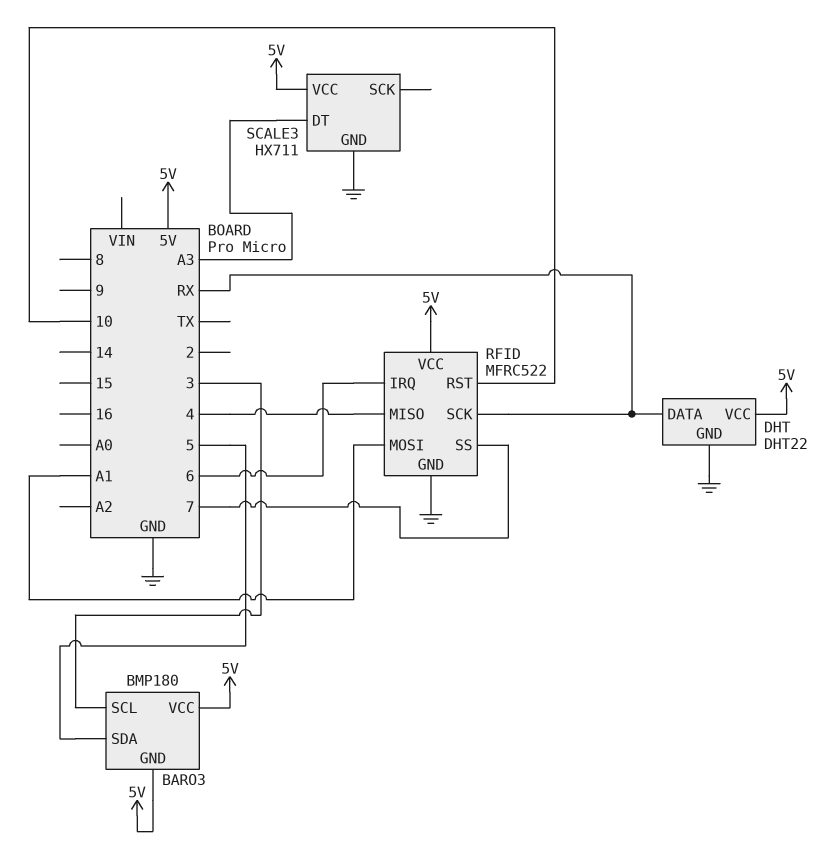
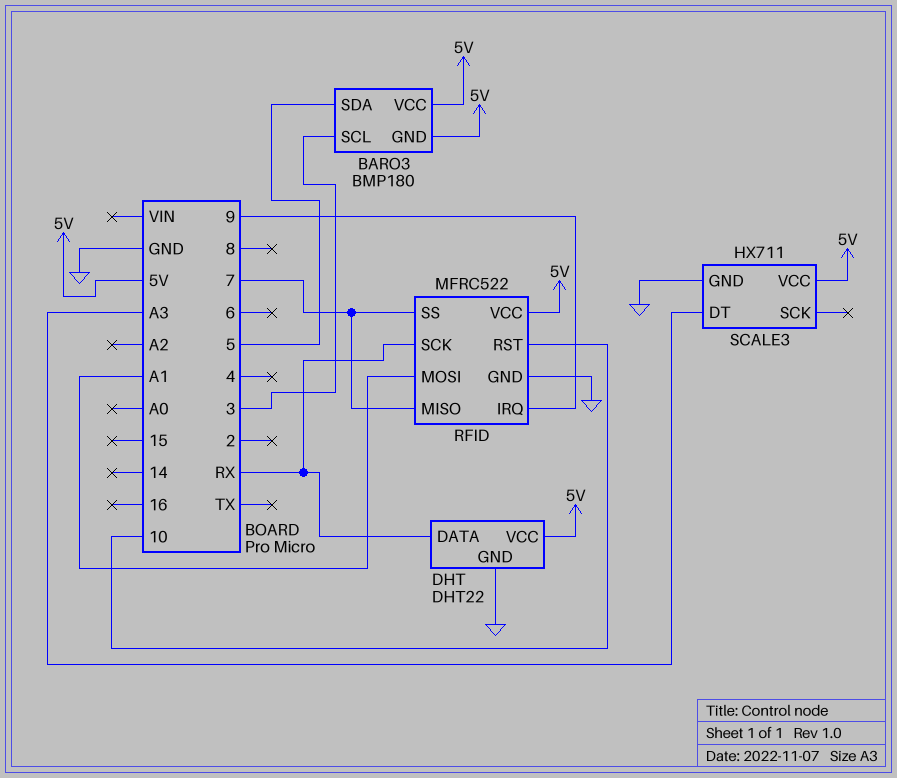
RFID pin IRQ: 6 -> 9
RFID pin MISO: 4 -> 7

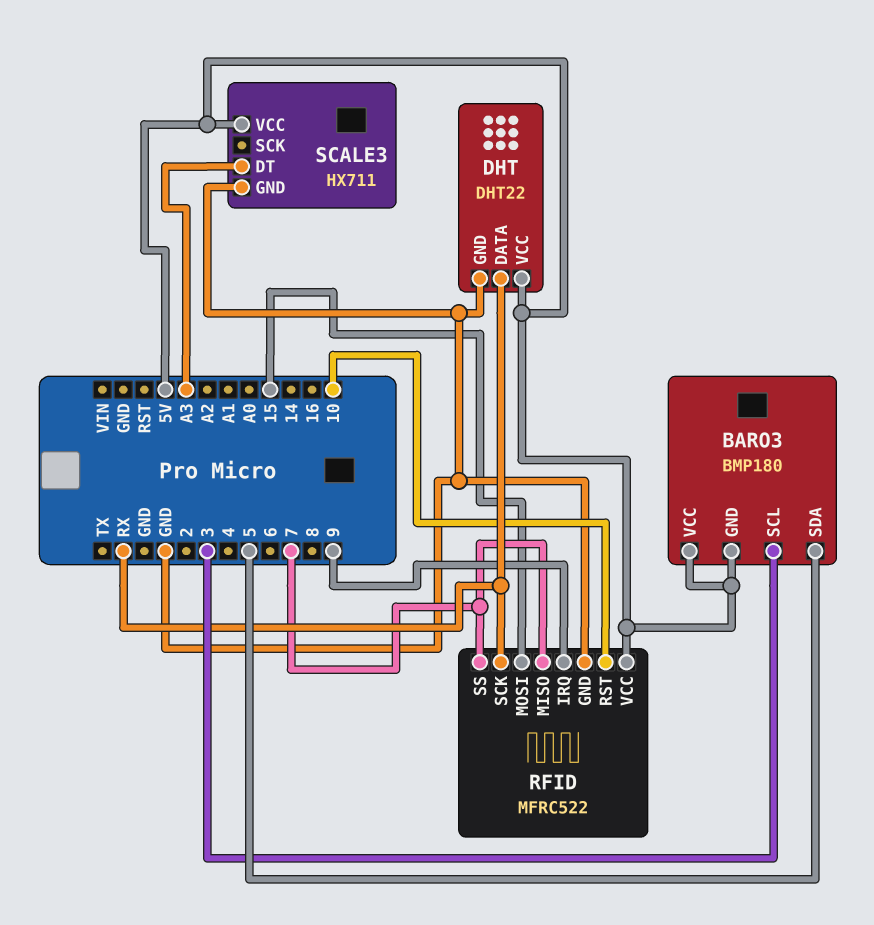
RFID pin MOSI: A1 -> 15

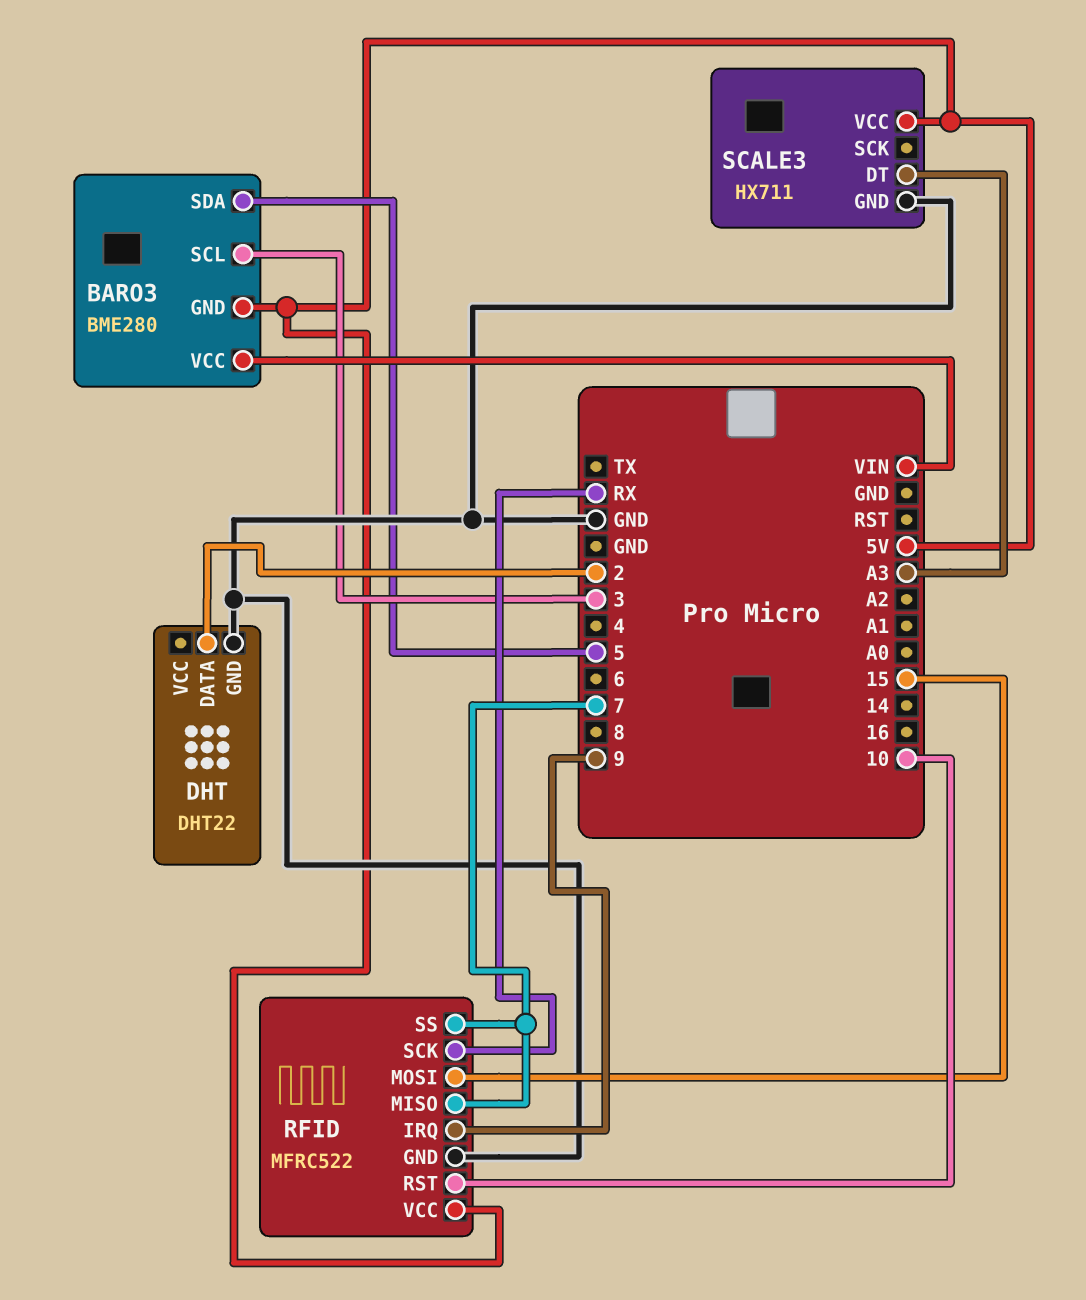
BARO3: BMP180 -> BME280
BARO3 pin VCC: 5V -> VIN
DHT pin DATA: RX -> 2
DHT pin VCC: 5V -> none

